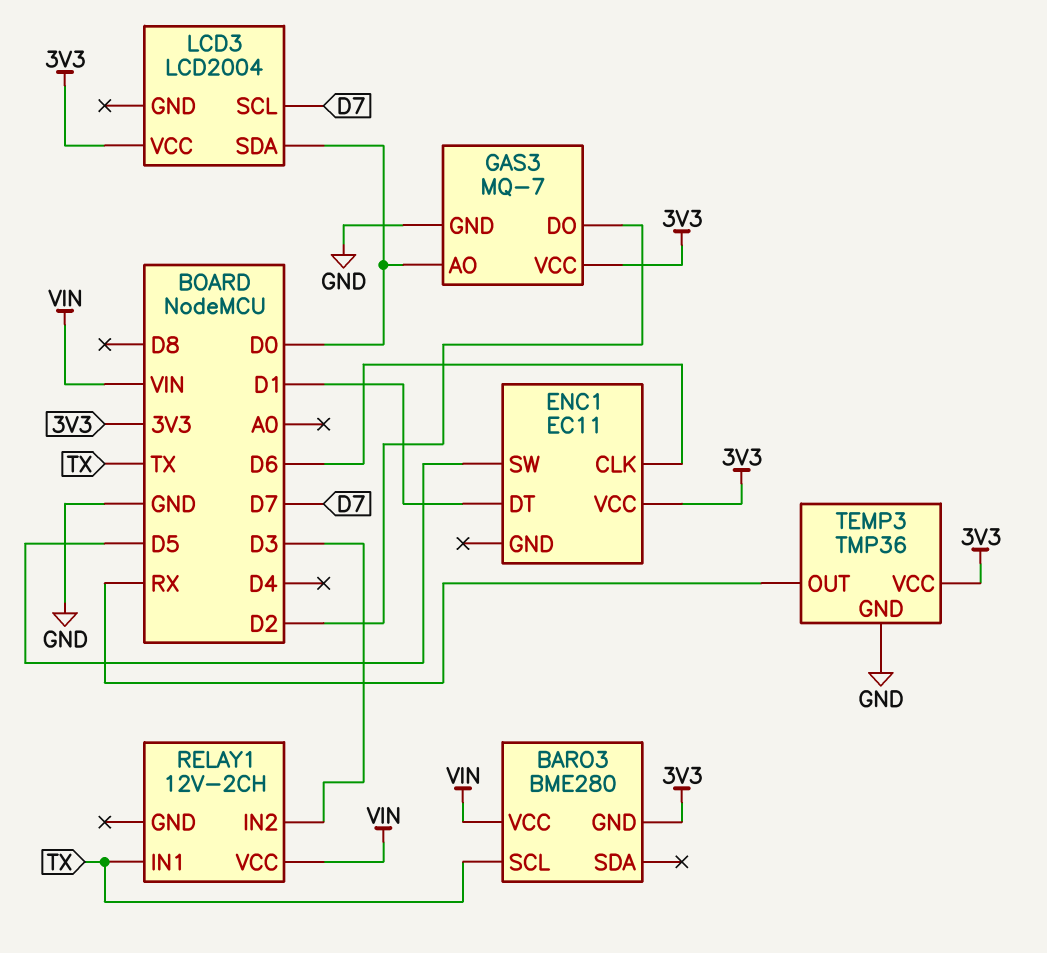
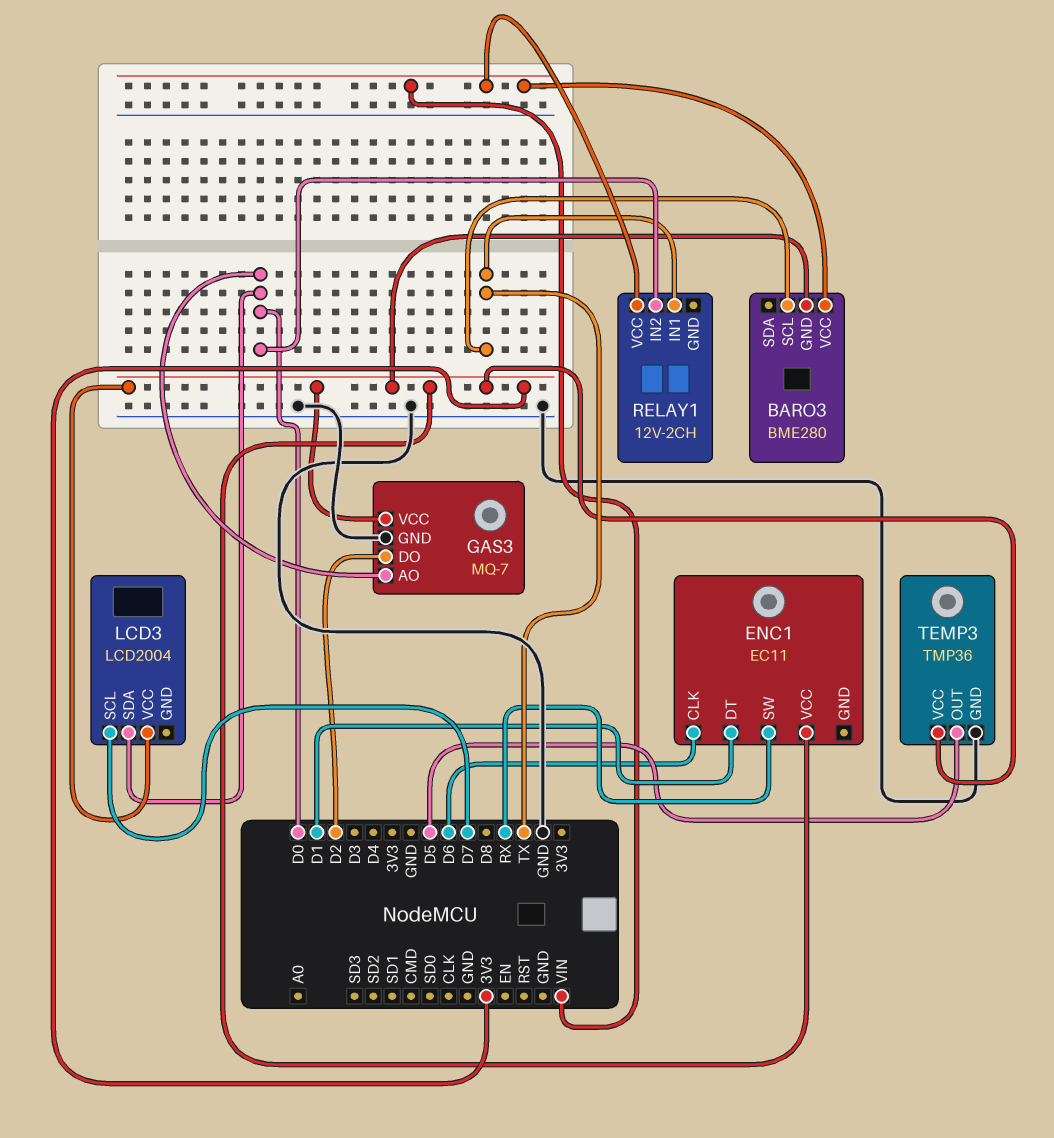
ENC1 pin SW: D5 -> RX
RELAY1 pin IN2: D3 -> D0
TEMP3 pin OUT: RX -> D5

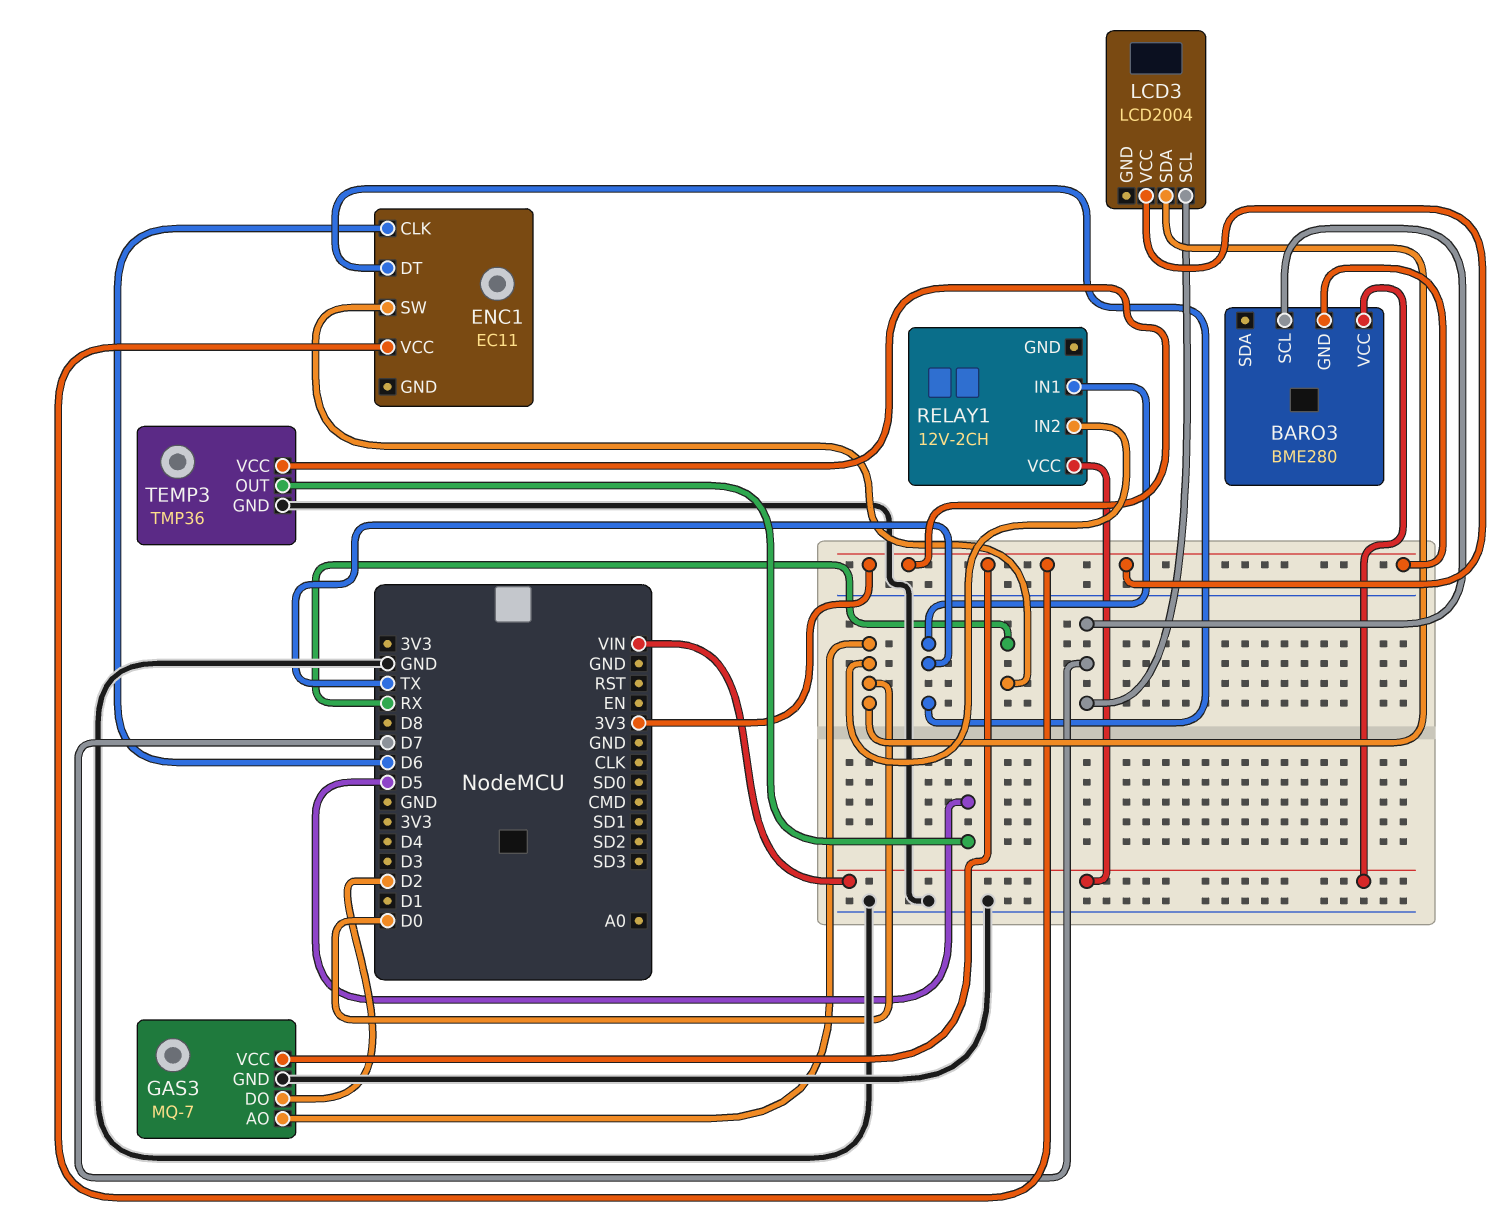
BARO3 pin SCL: TX -> D7
ENC1 pin DT: D1 -> TX

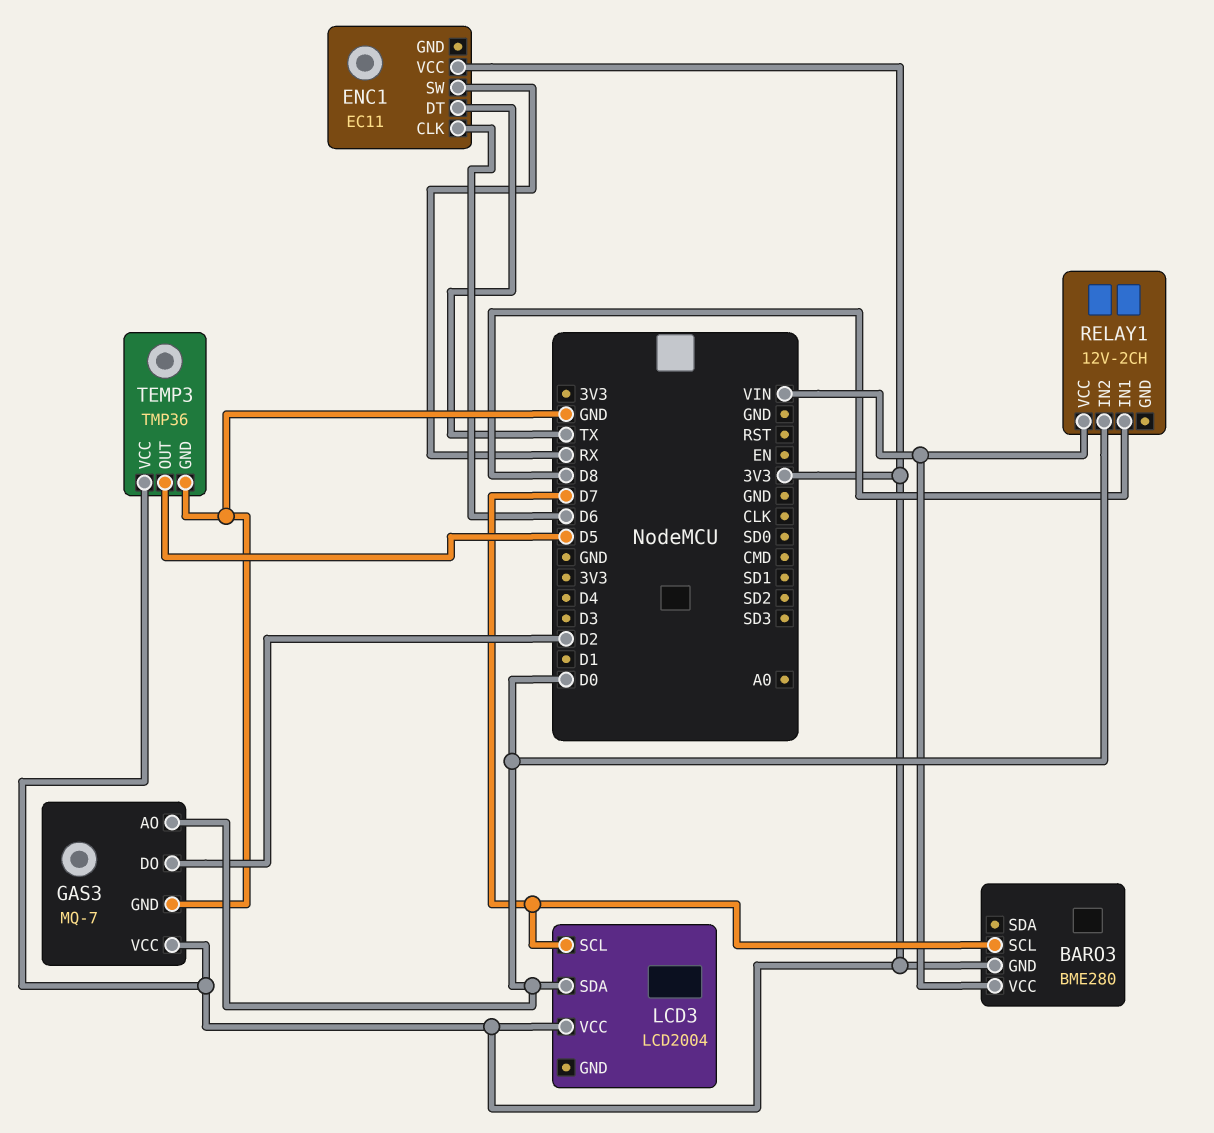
RELAY1 pin IN1: TX -> D8

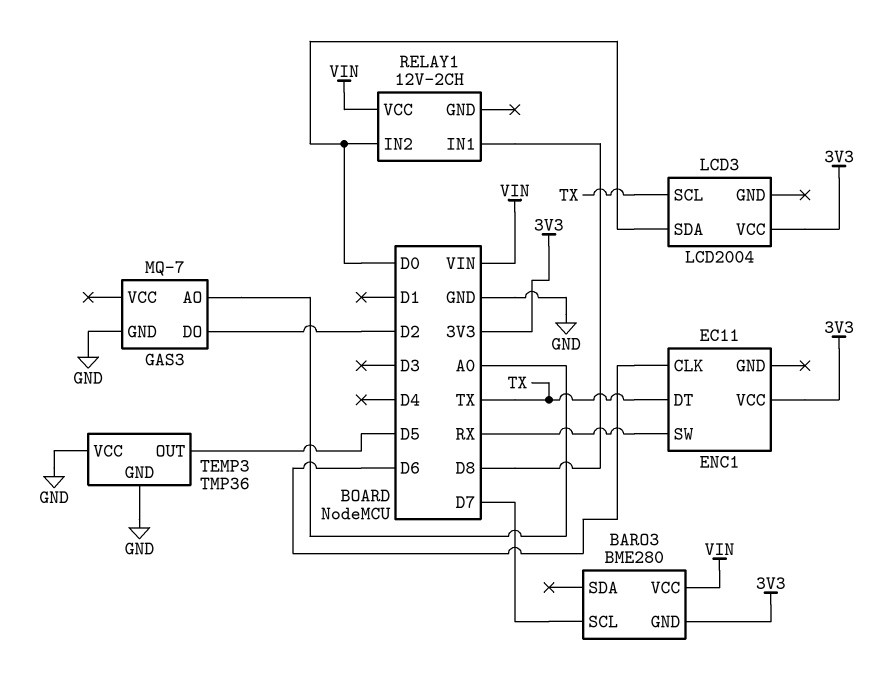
GAS3 pin AO: D0 -> A0
GAS3 pin VCC: 3V3 -> none
LCD3 pin SCL: D7 -> TX
TEMP3 pin VCC: 3V3 -> GND

